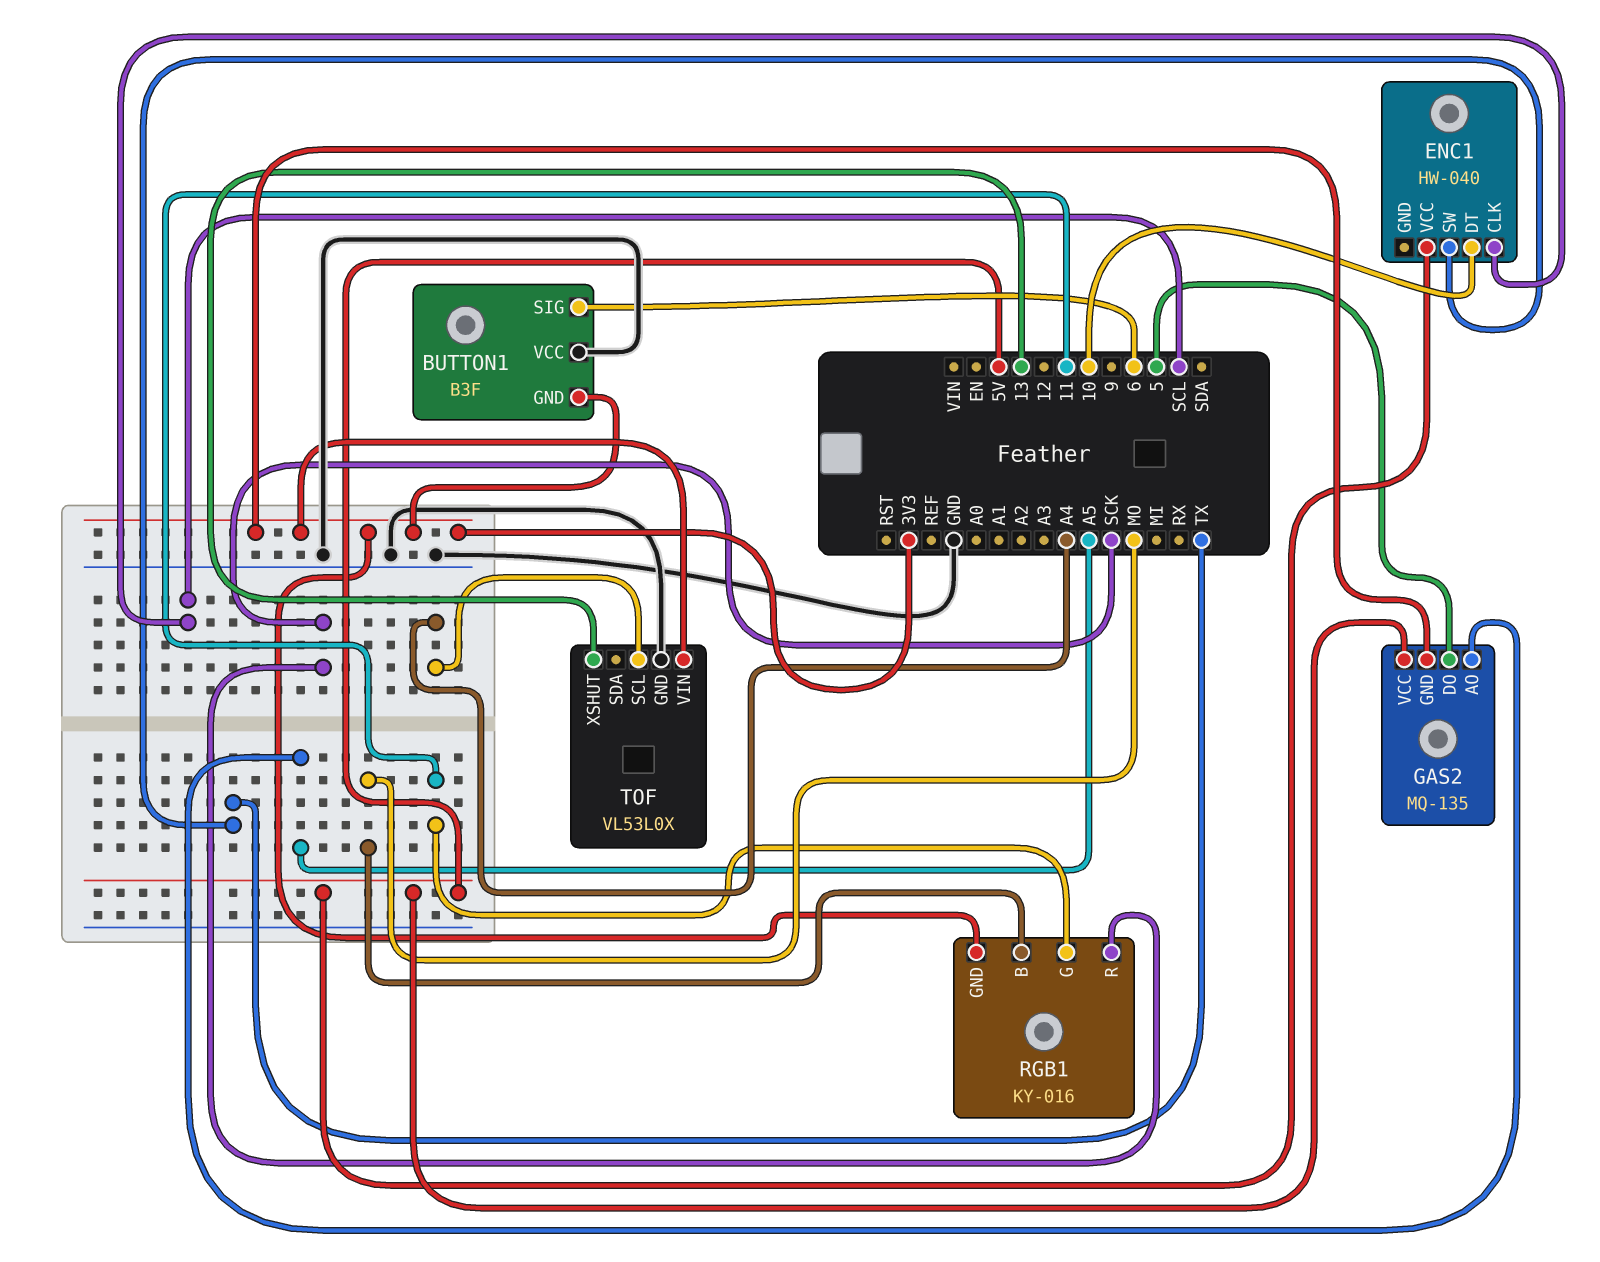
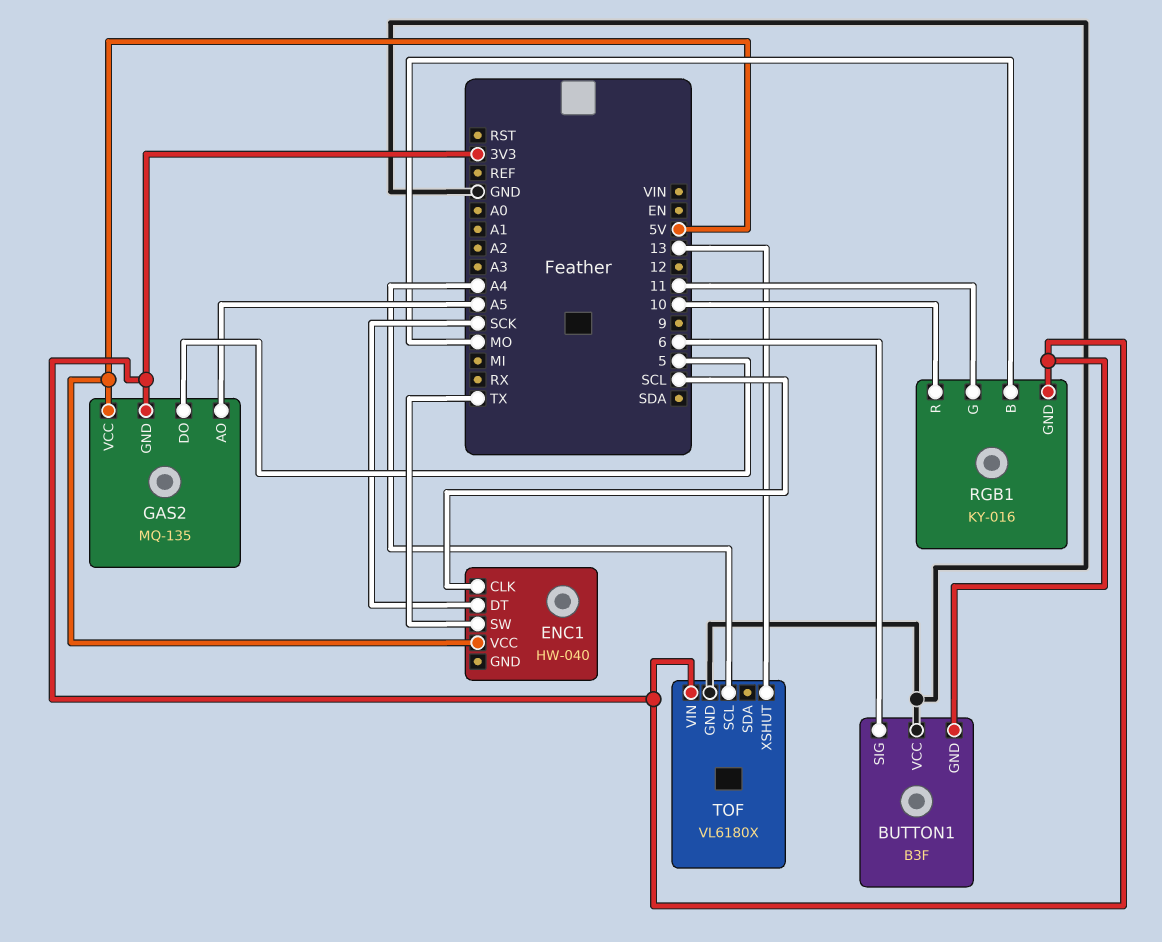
ENC1 pin DT: 10 -> SCK
RGB1 pin R: SCK -> 10
TOF: VL53L0X -> VL6180X

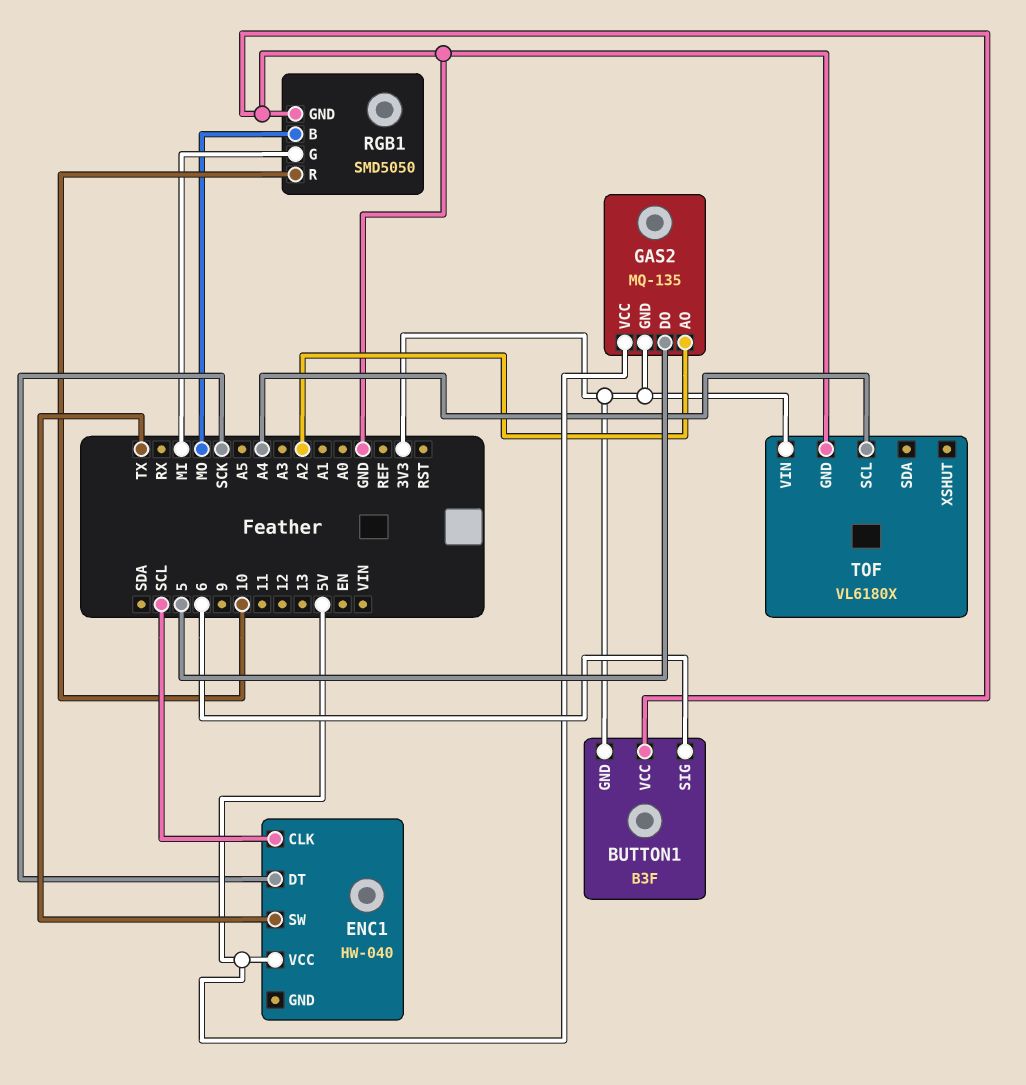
GAS2 pin AO: A5 -> A2
RGB1: KY-016 -> SMD5050
RGB1 pin G: 11 -> MI
RGB1 pin GND: 3V3 -> GND
TOF pin XSHUT: 13 -> none

